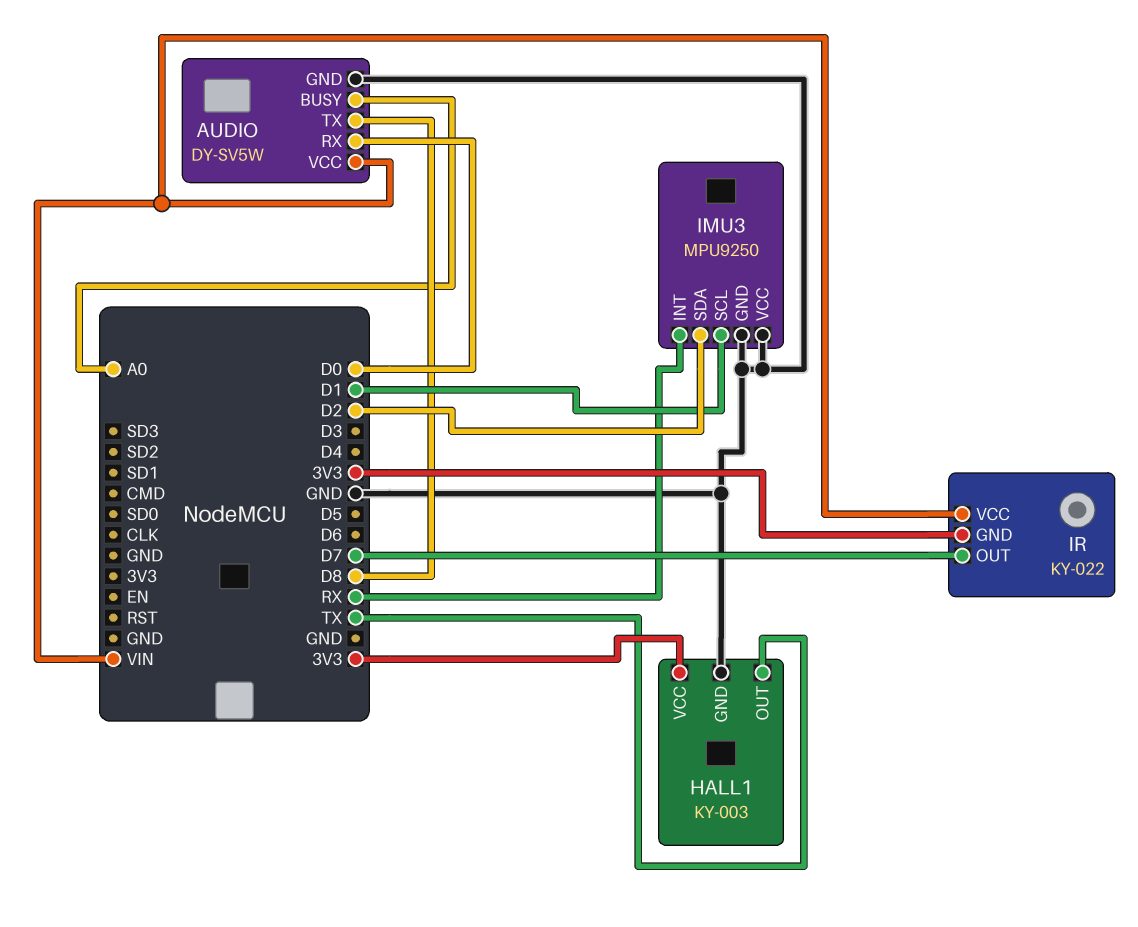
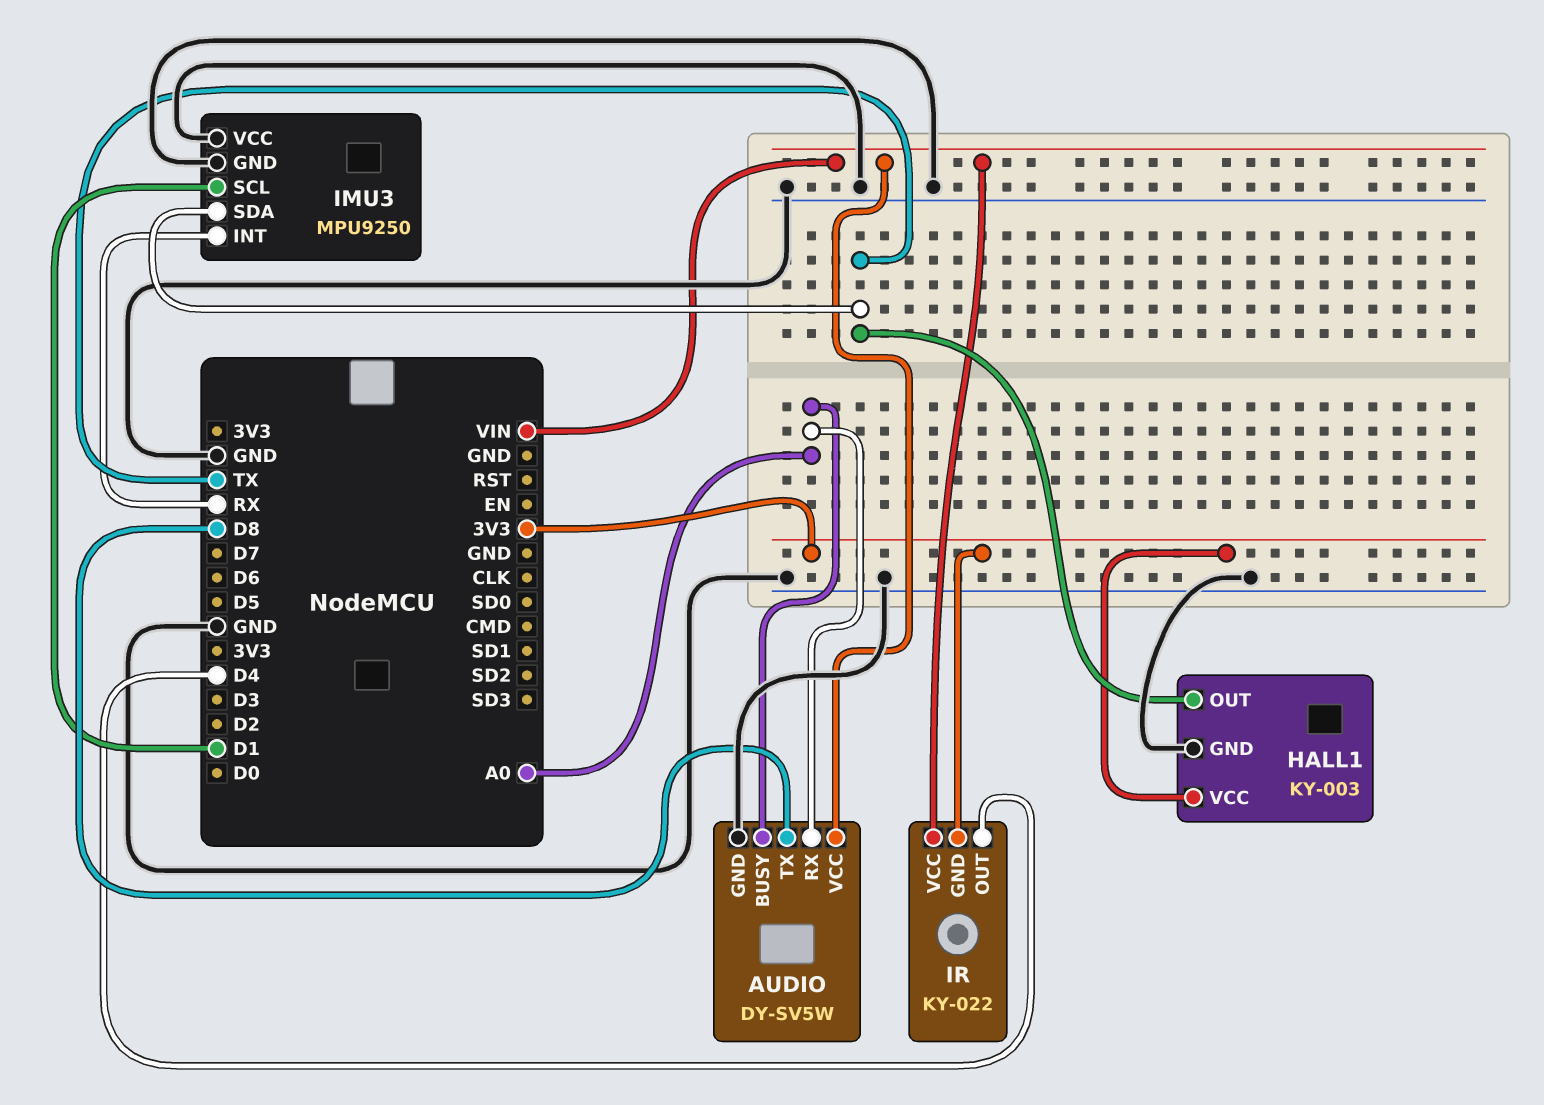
AUDIO pin RX: D0 -> A0
IMU3 pin SDA: D2 -> TX
IR pin OUT: D7 -> D4

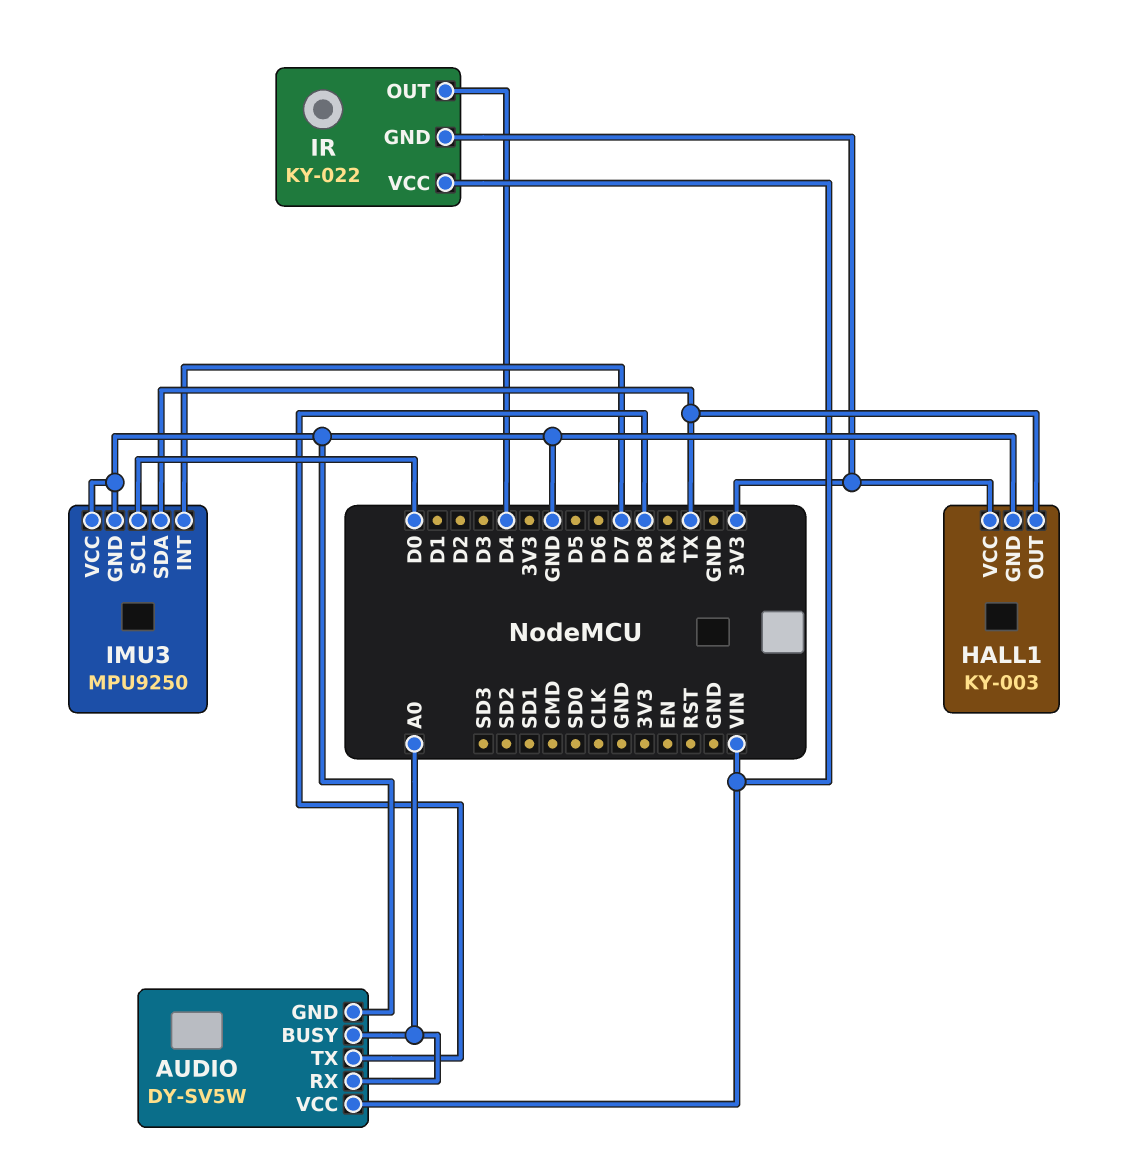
IMU3 pin INT: RX -> D7
IMU3 pin SCL: D1 -> D0

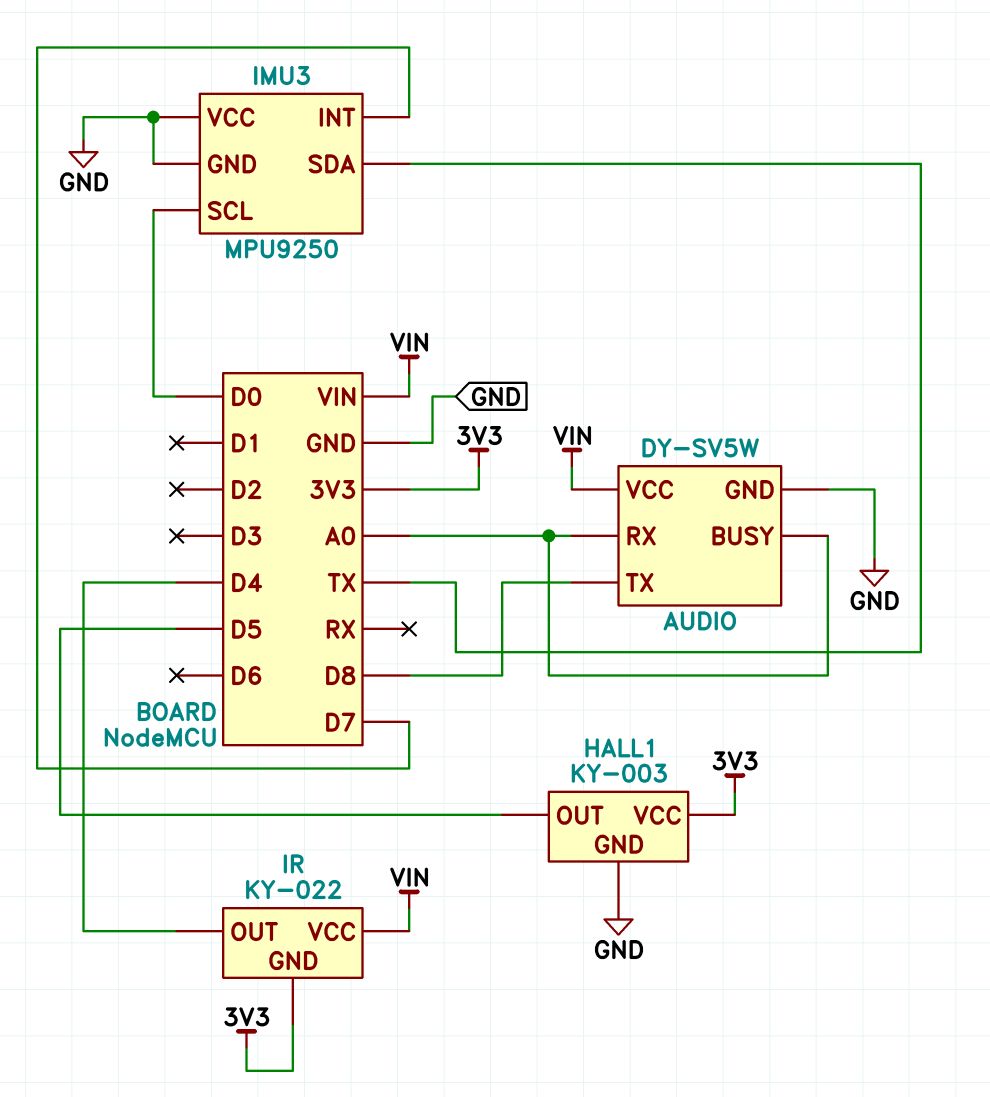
HALL1 pin OUT: TX -> D5

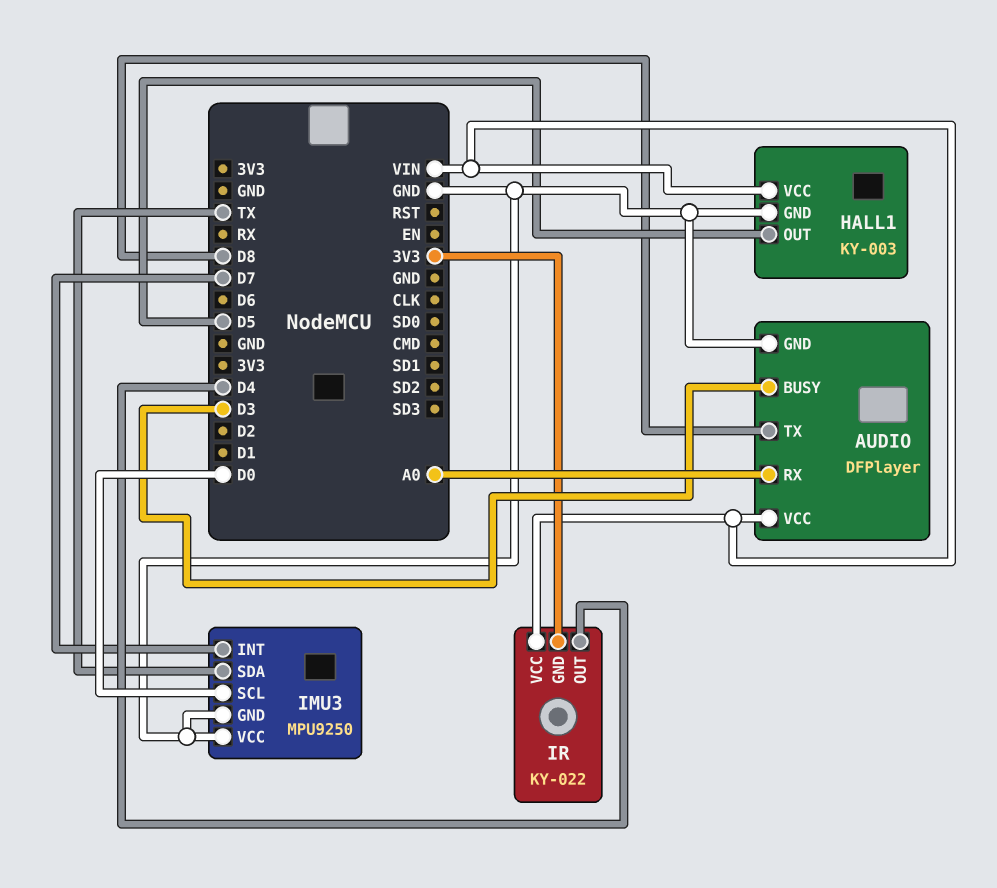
AUDIO: DY-SV5W -> DFPlayer
AUDIO pin BUSY: A0 -> D3
HALL1 pin VCC: 3V3 -> VIN

